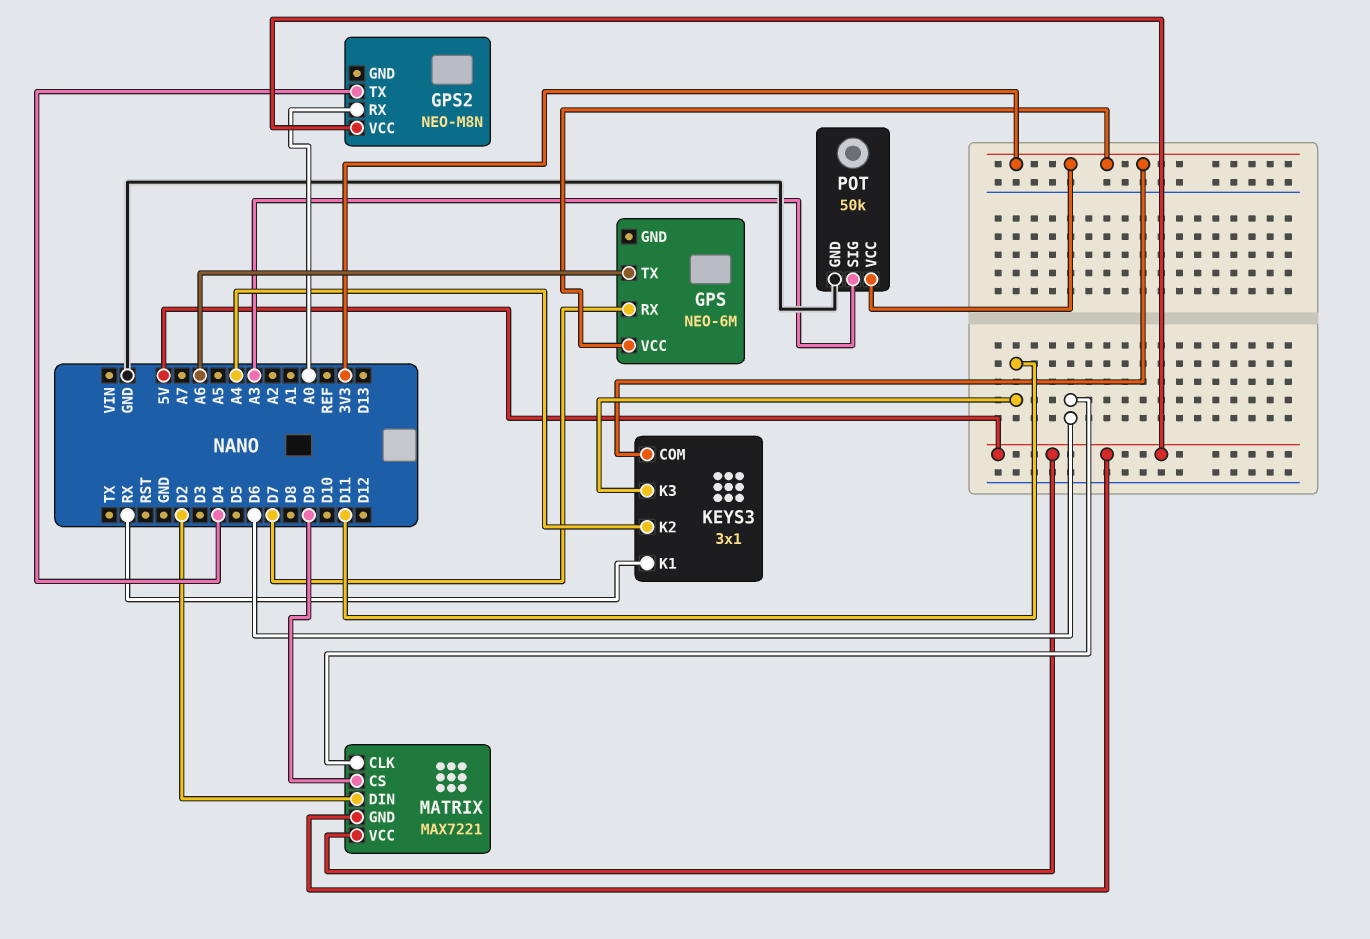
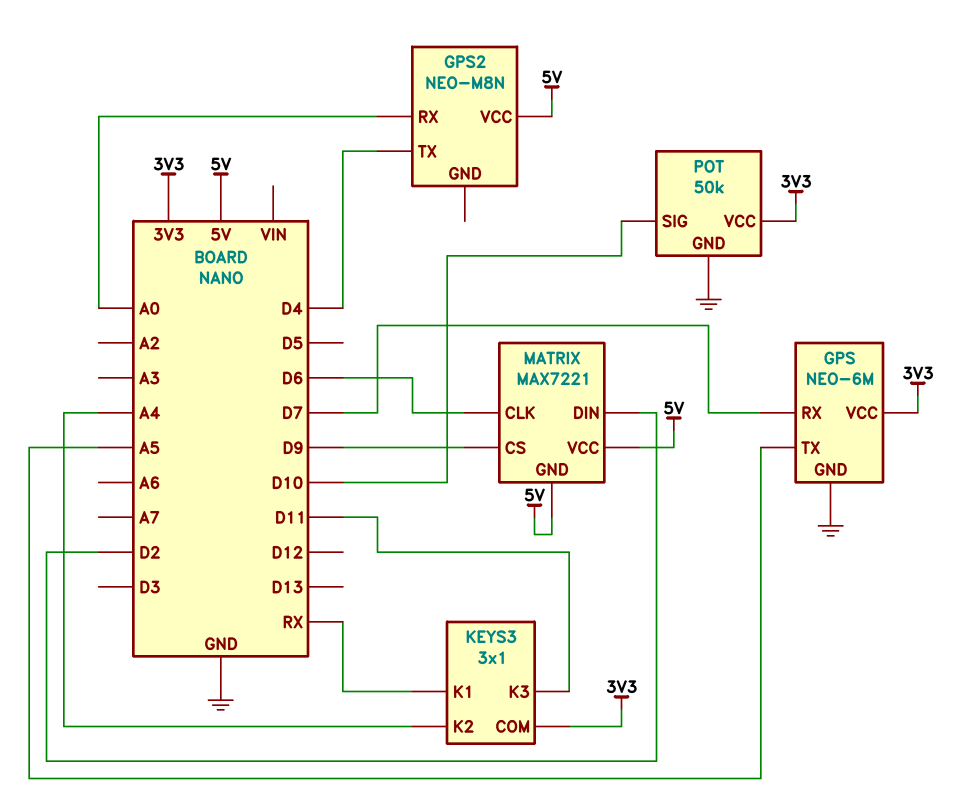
GPS pin GND: none -> GND
GPS pin TX: A6 -> A5
POT pin SIG: A3 -> D10

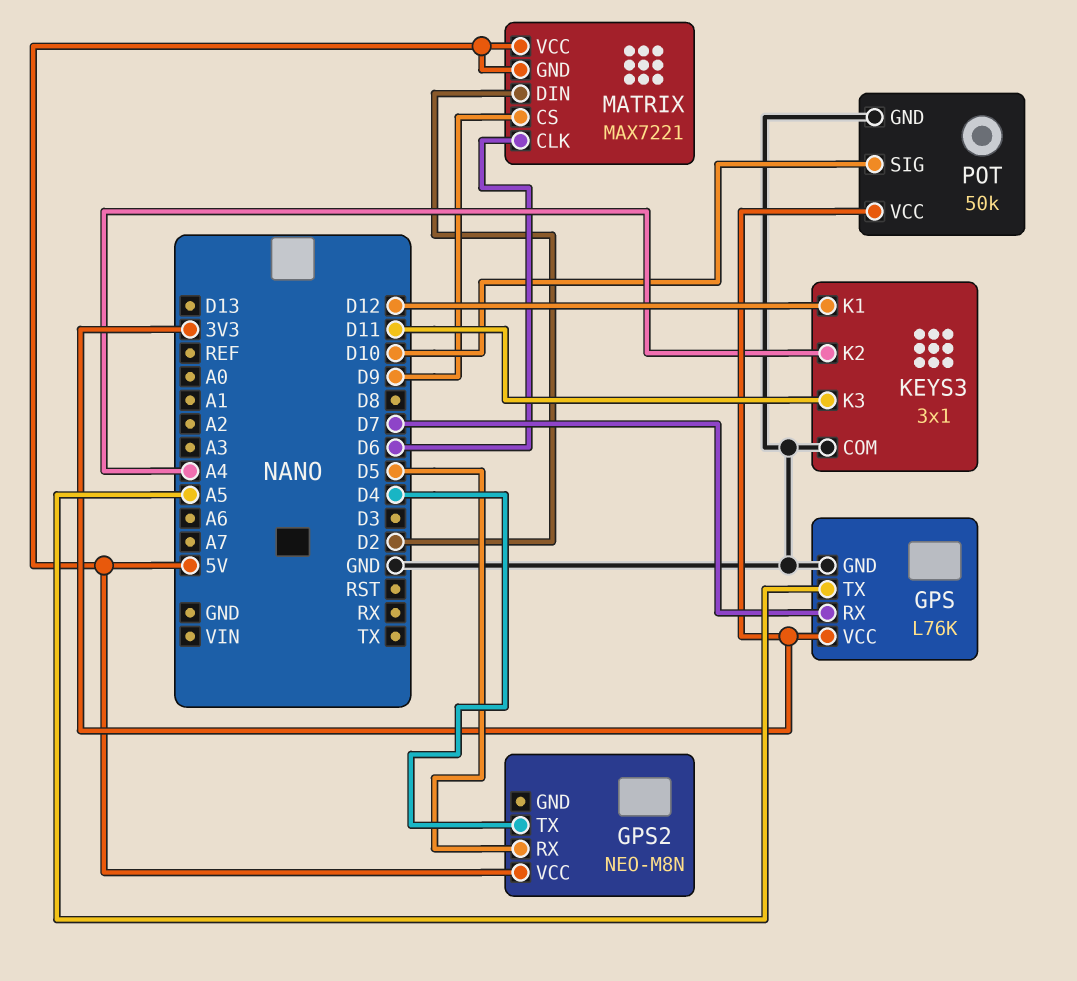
GPS: NEO-6M -> L76K
GPS2 pin RX: A0 -> D5
KEYS3 pin COM: 3V3 -> GND
KEYS3 pin K1: RX -> D12

